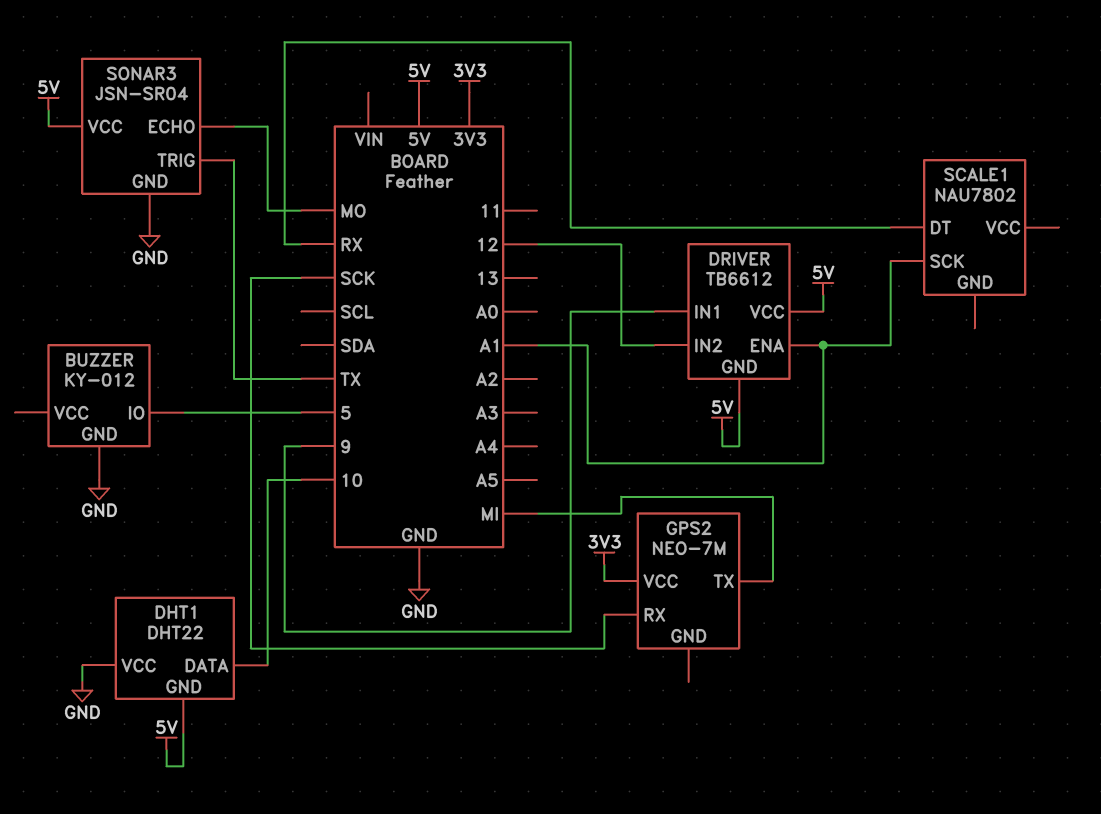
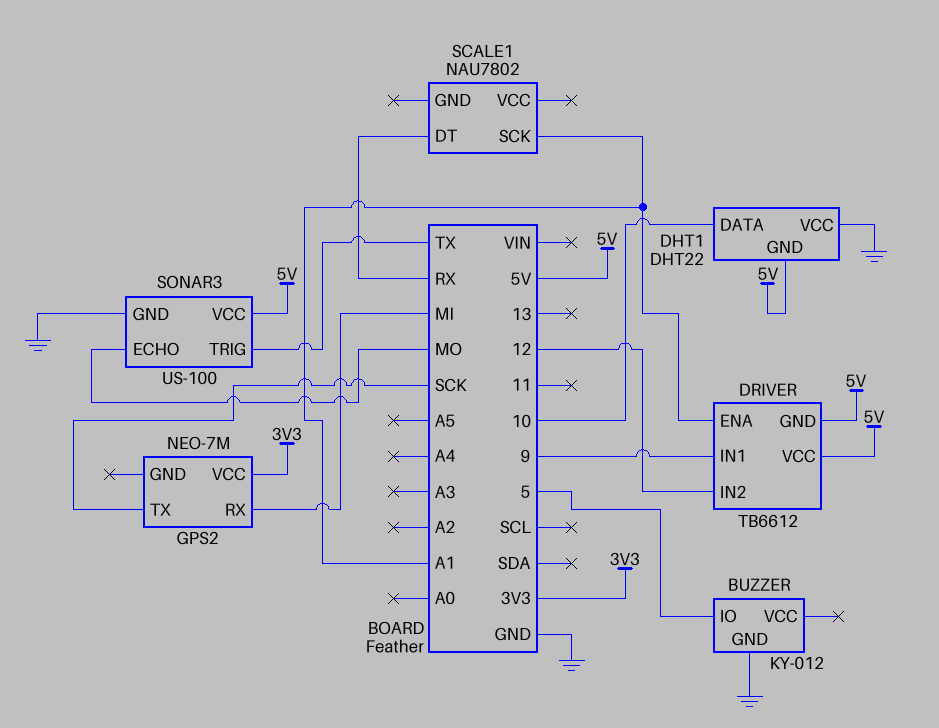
GPS2 pin RX: SCK -> MI
GPS2 pin TX: MI -> SCK
SONAR3: JSN-SR04 -> US-100

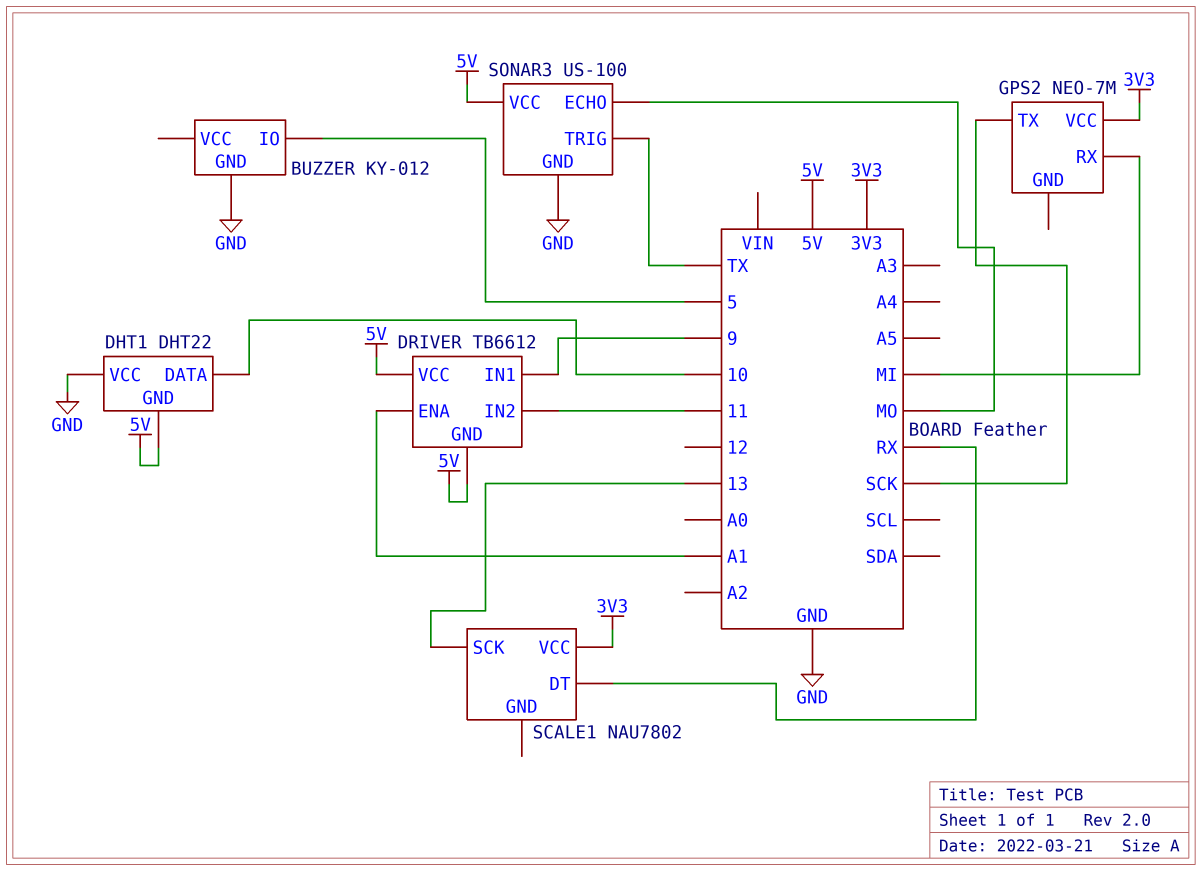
DRIVER pin IN2: 12 -> 11
SCALE1 pin SCK: A1 -> 13
SCALE1 pin VCC: none -> 3V3

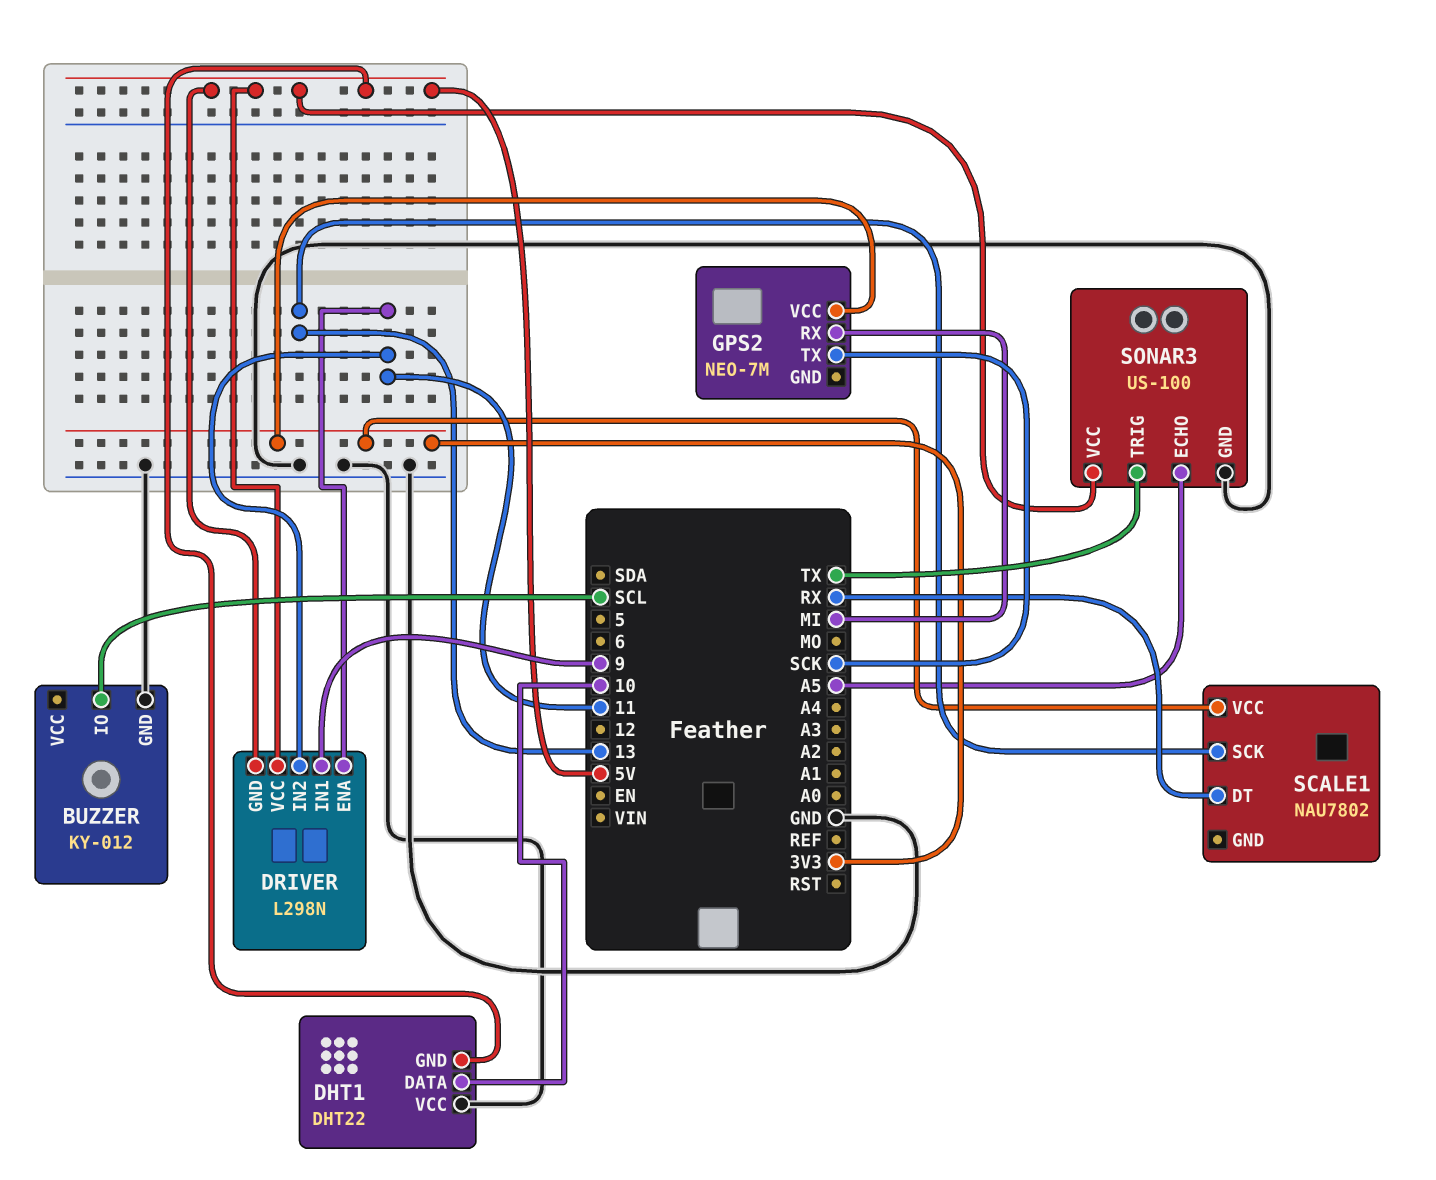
BUZZER pin IO: 5 -> SCL
DRIVER: TB6612 -> L298N
DRIVER pin ENA: A1 -> 11
SONAR3 pin ECHO: MO -> A5

